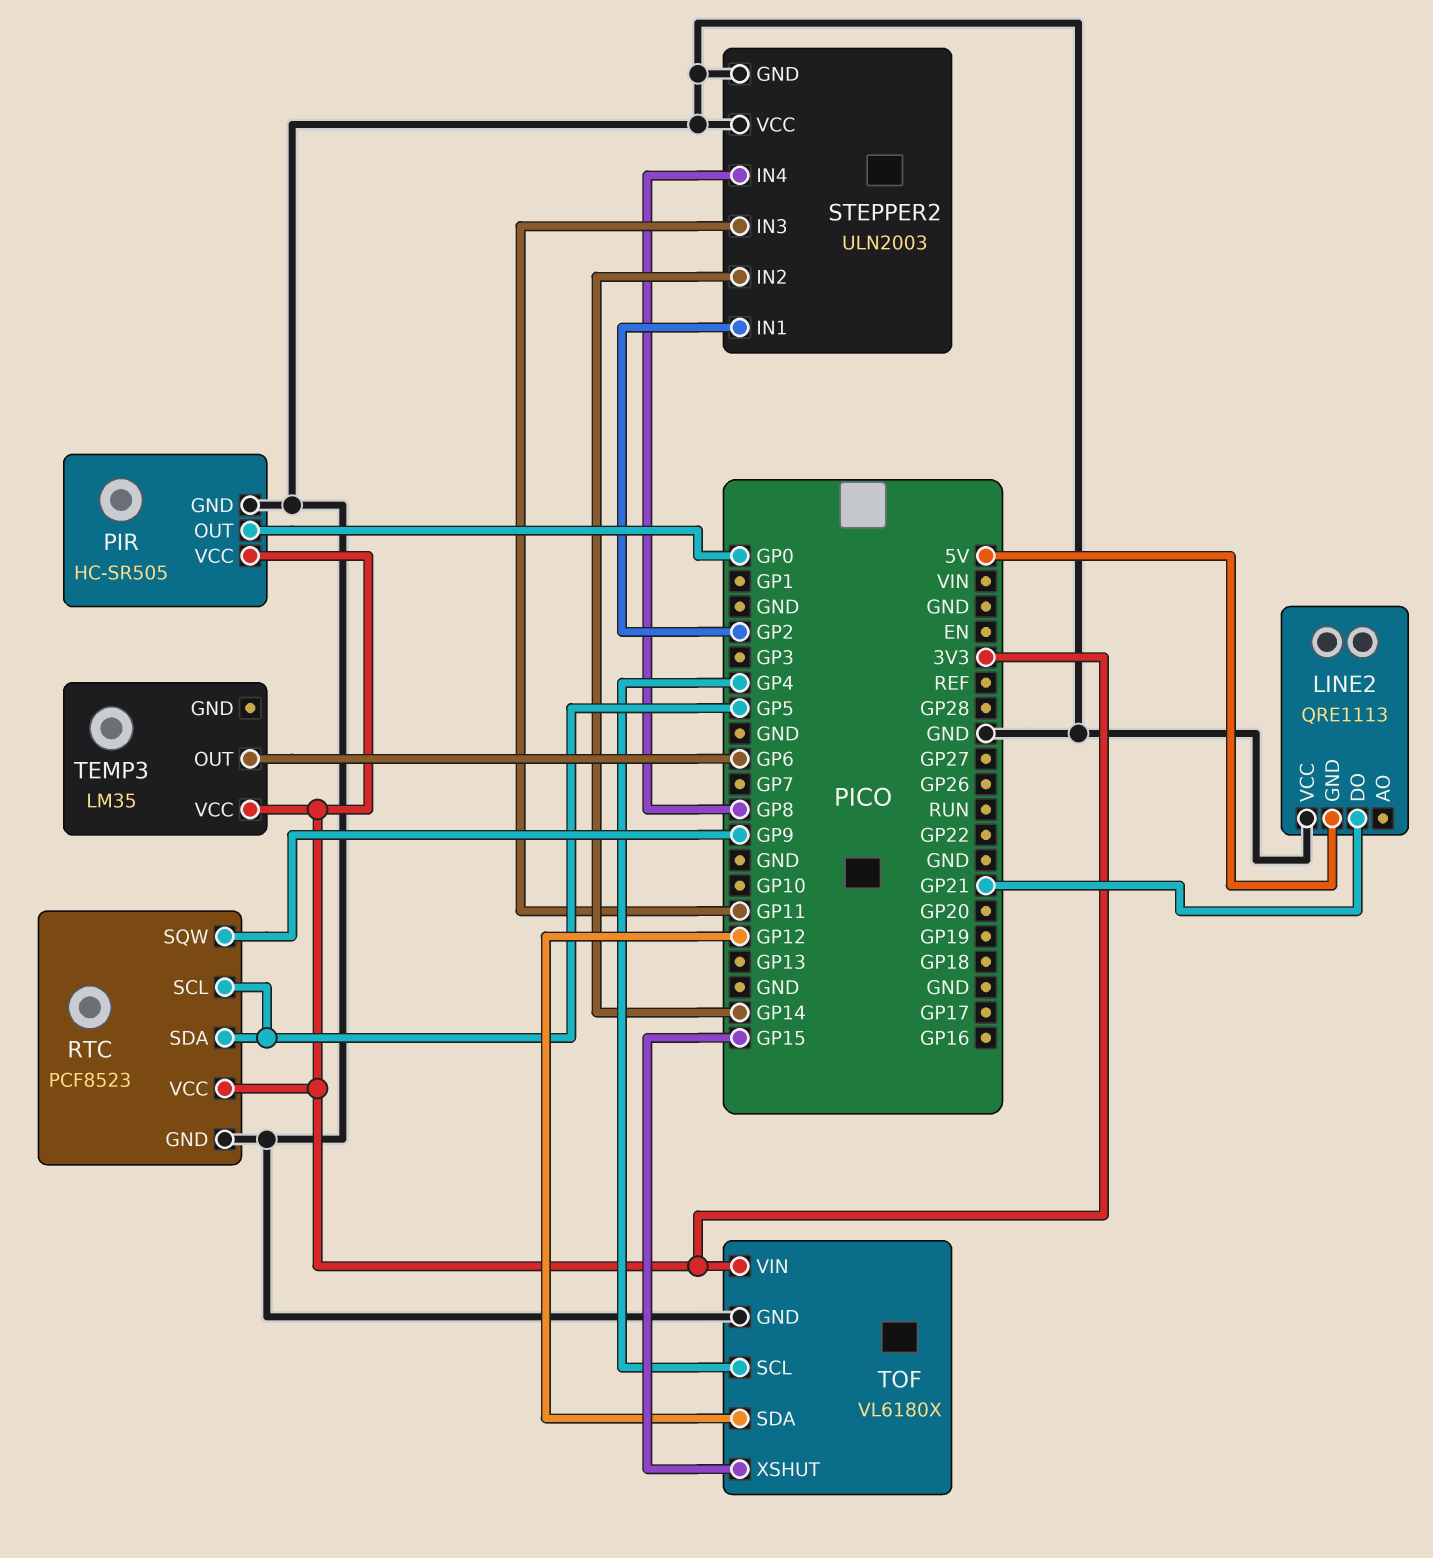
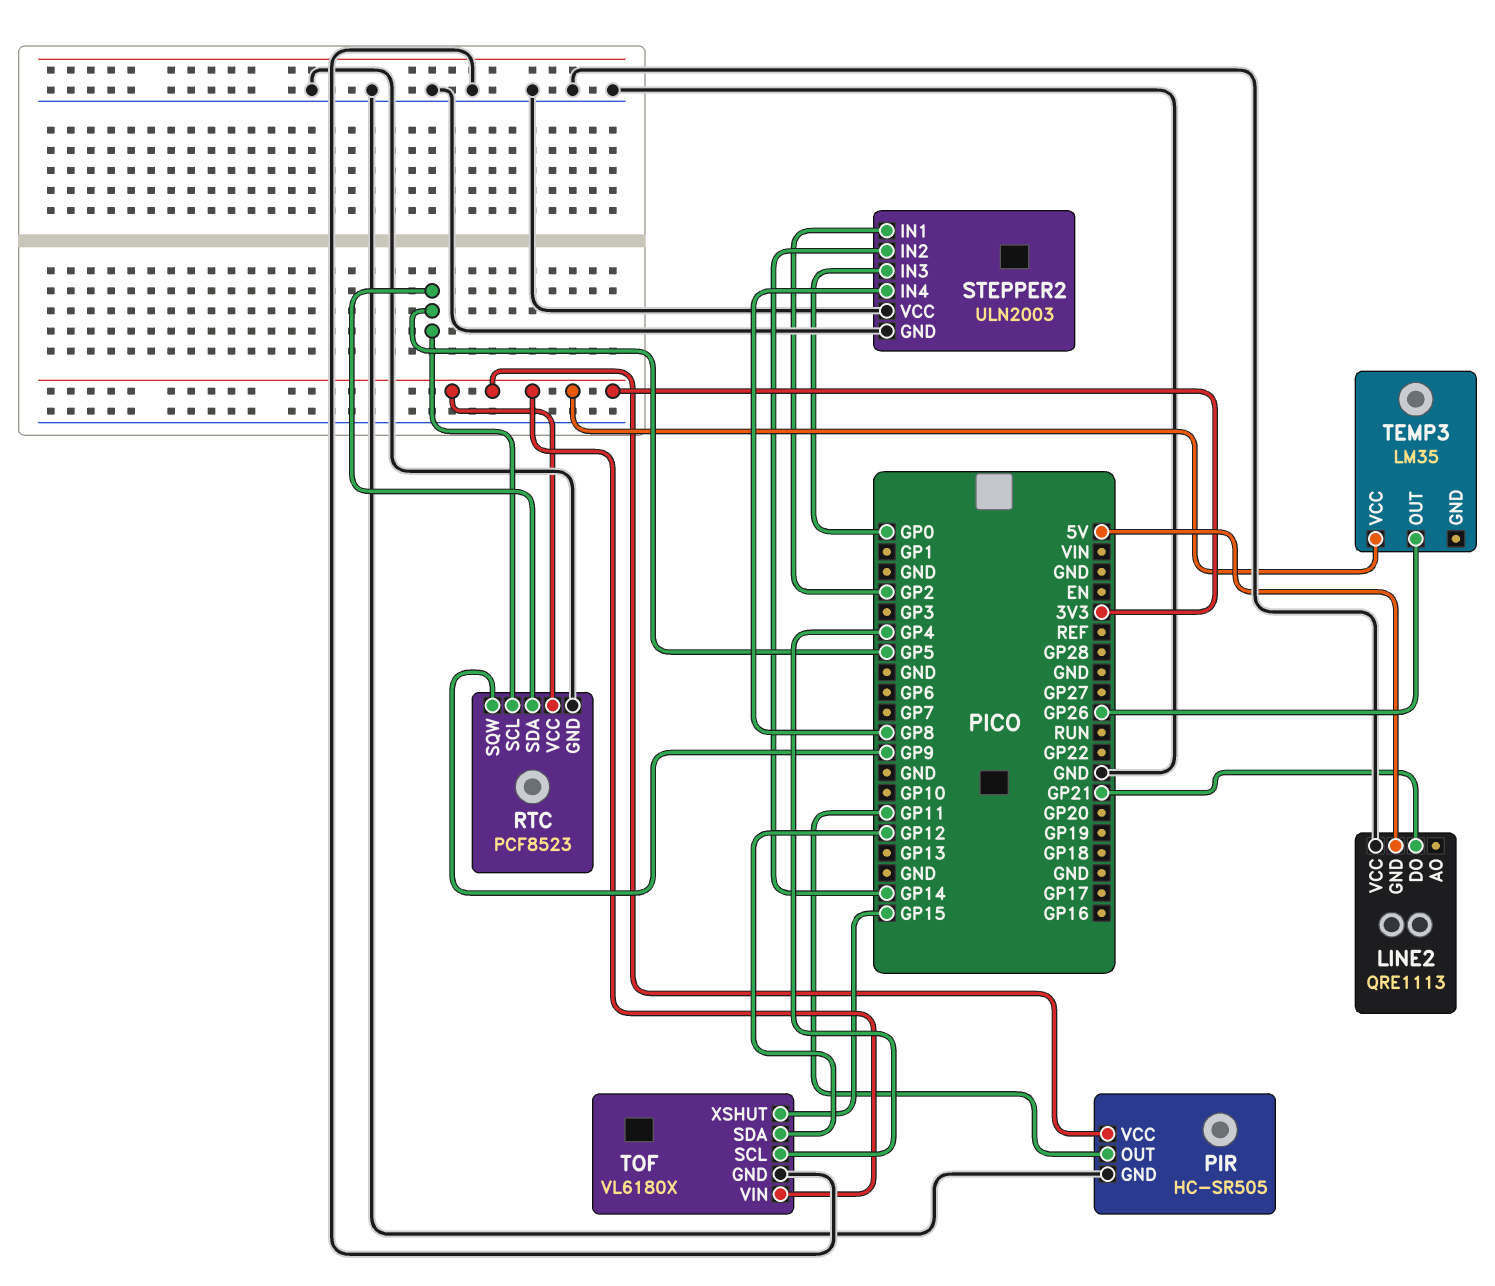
PIR pin OUT: GP0 -> GP11
STEPPER2 pin IN3: GP11 -> GP0
TEMP3 pin OUT: GP6 -> GP26

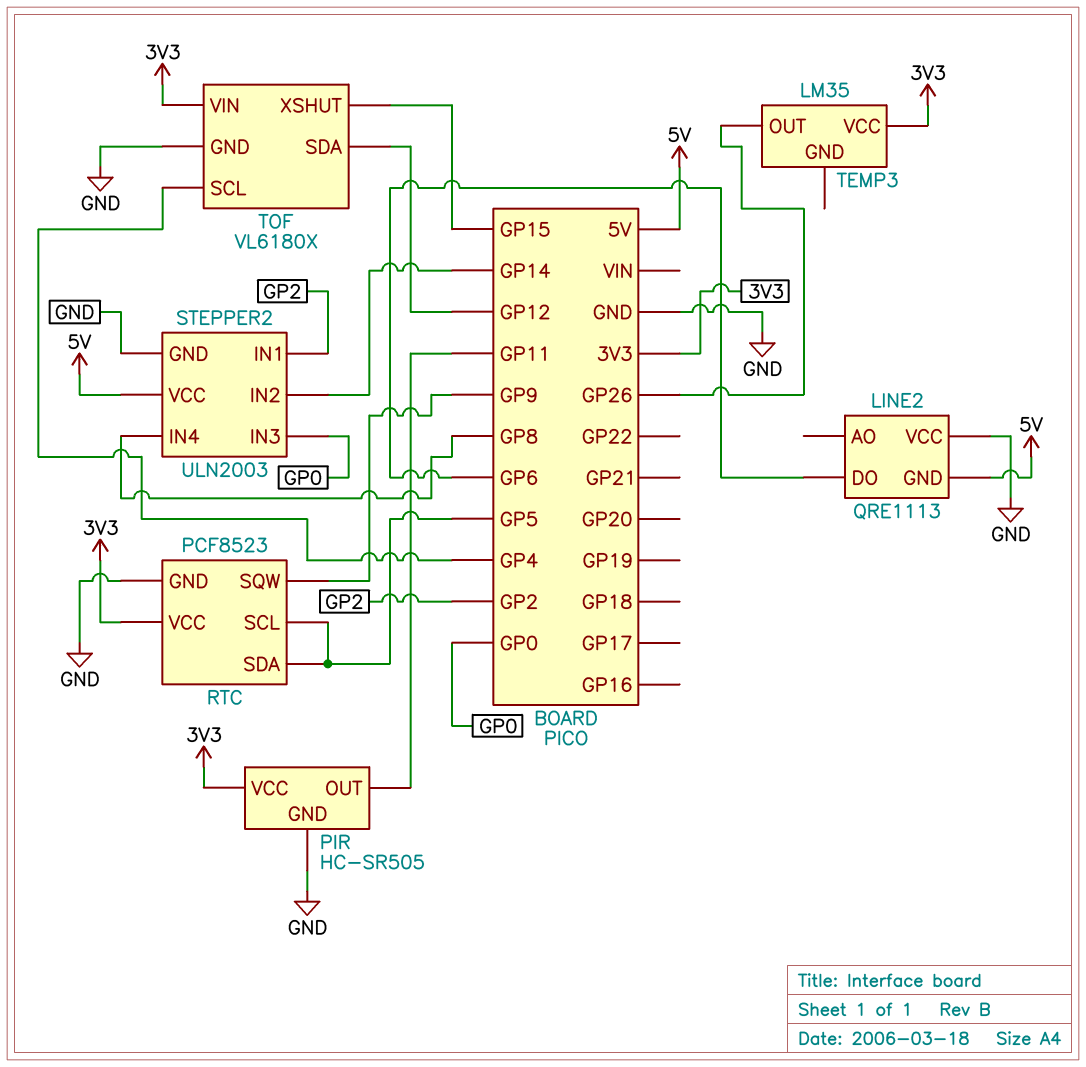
LINE2 pin DO: GP21 -> GP6
STEPPER2 pin VCC: GND -> 5V

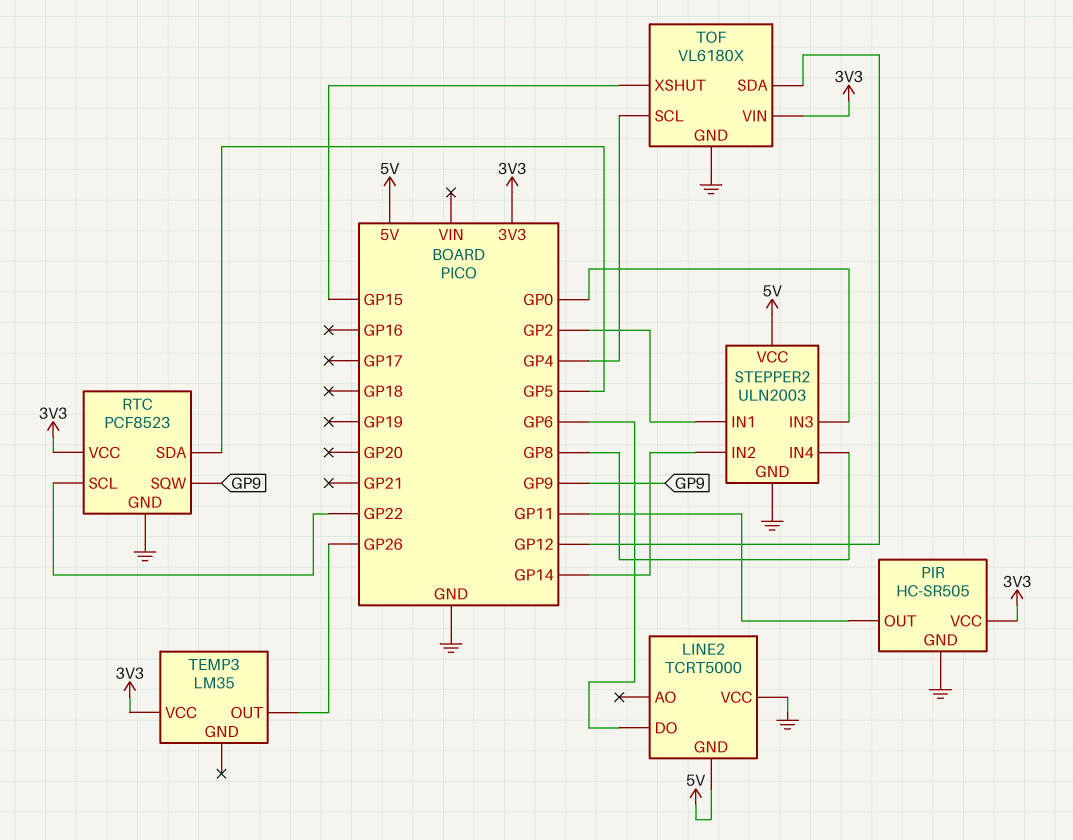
LINE2: QRE1113 -> TCRT5000
RTC pin SCL: GP5 -> GP22

